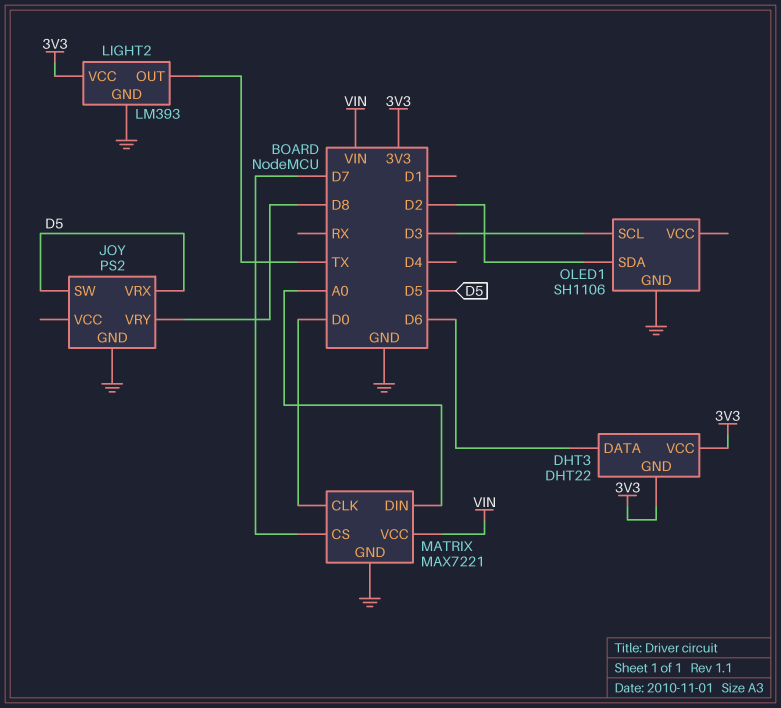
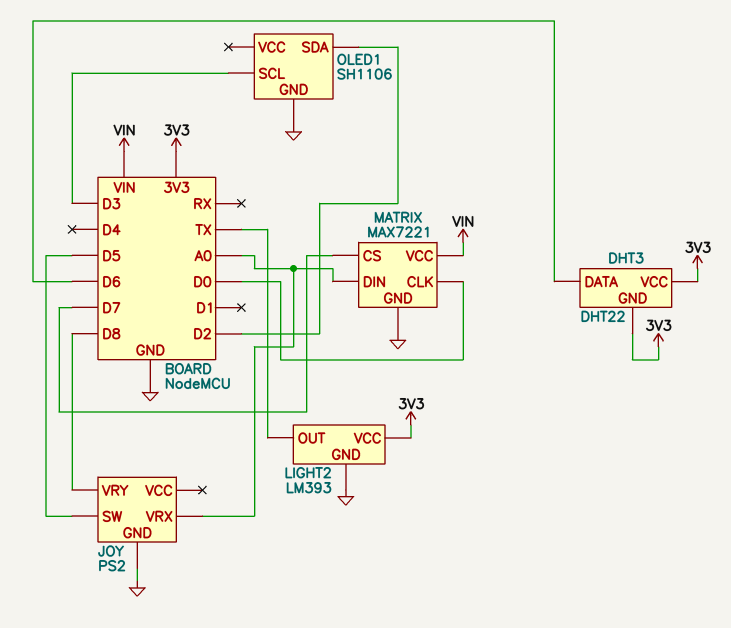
JOY pin VRX: D5 -> A0

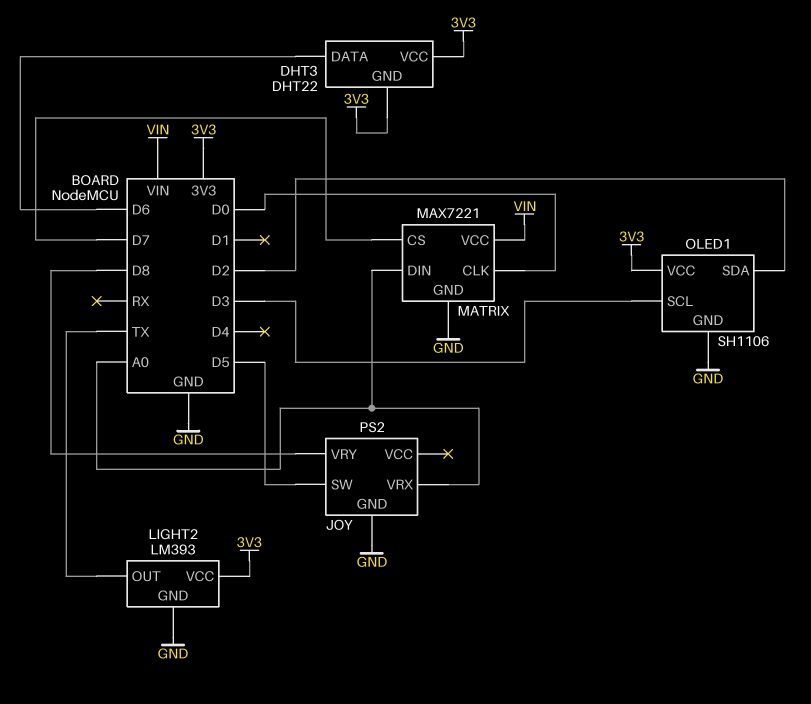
OLED1 pin VCC: none -> 3V3

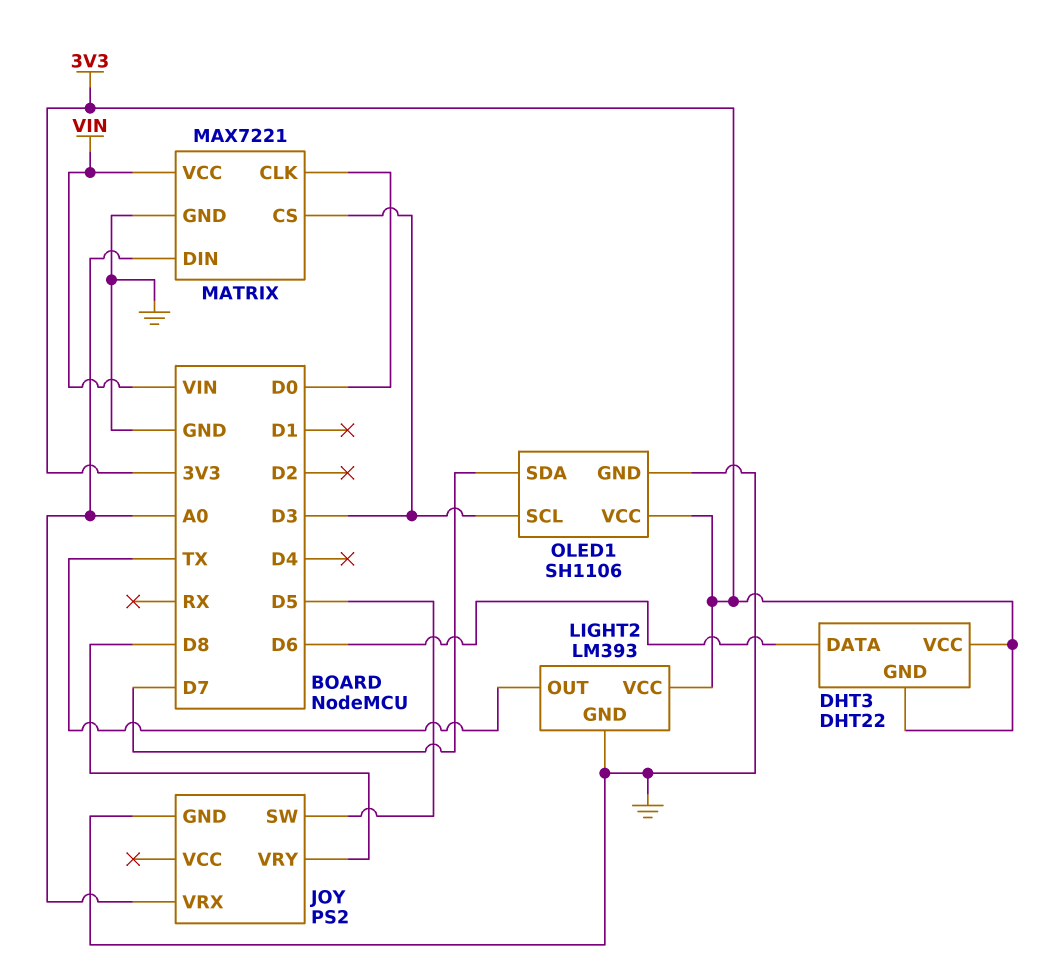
MATRIX pin CS: D7 -> D3
OLED1 pin SDA: D2 -> D7

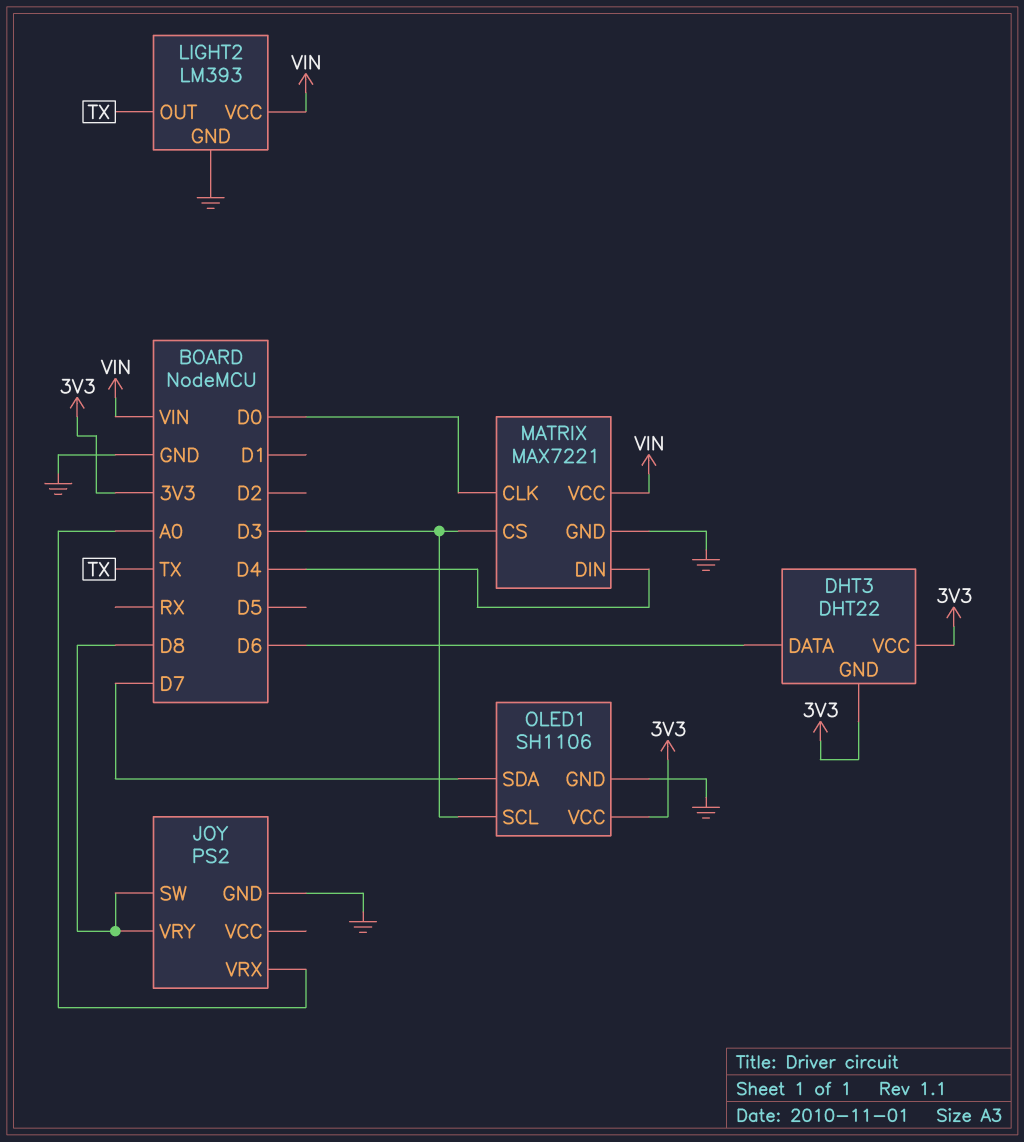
JOY pin SW: D5 -> D8
LIGHT2 pin VCC: 3V3 -> VIN
MATRIX pin DIN: A0 -> D4

